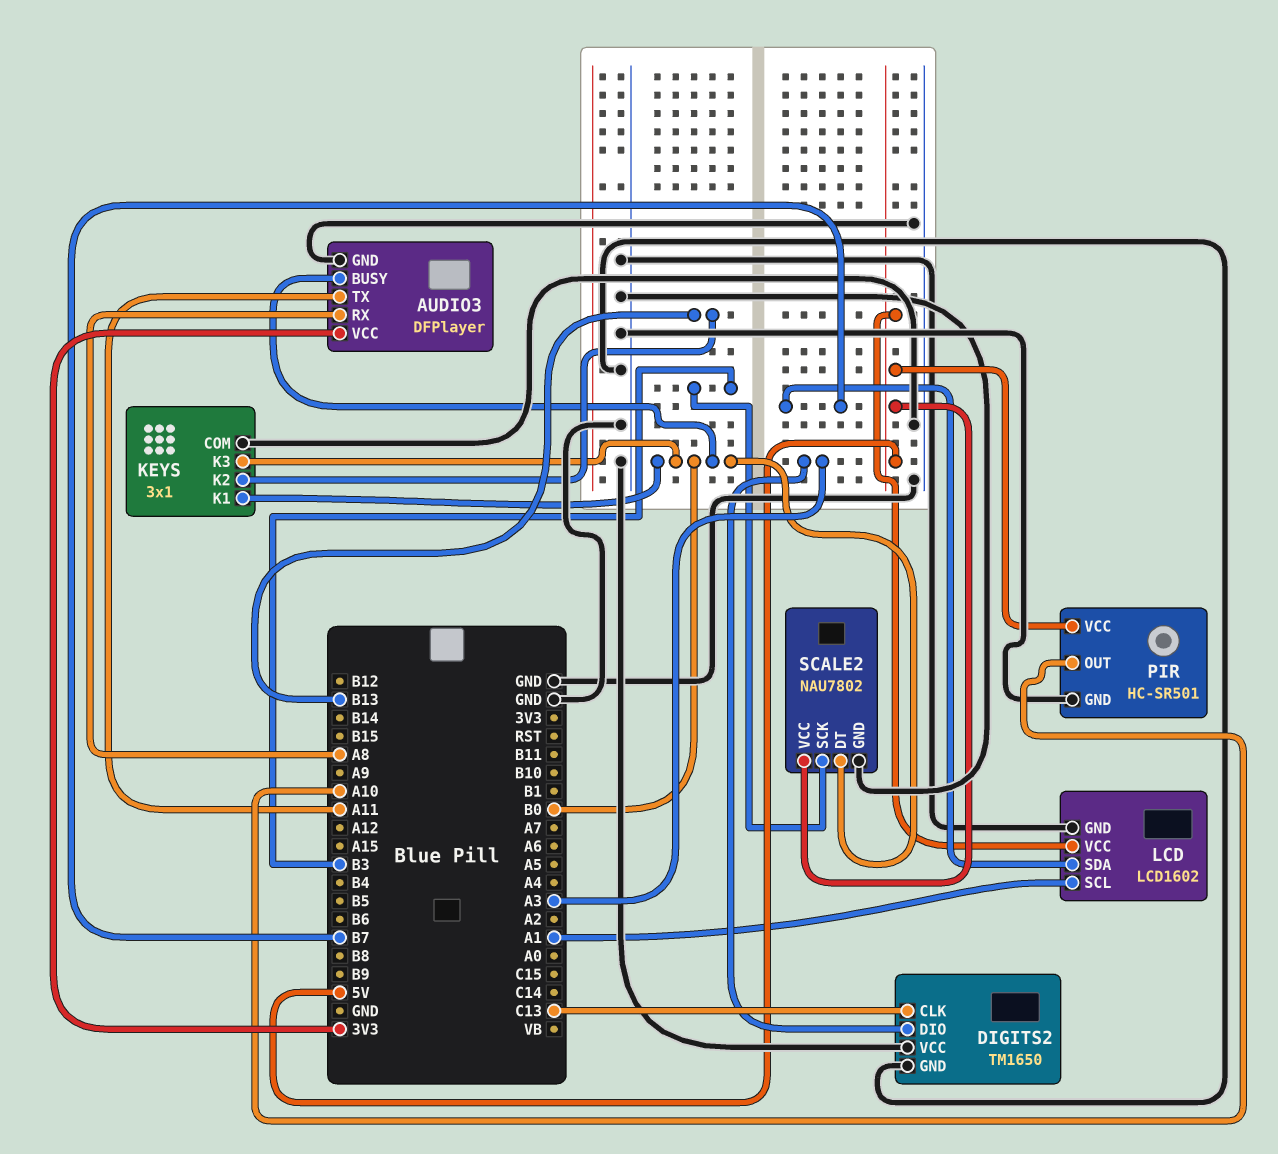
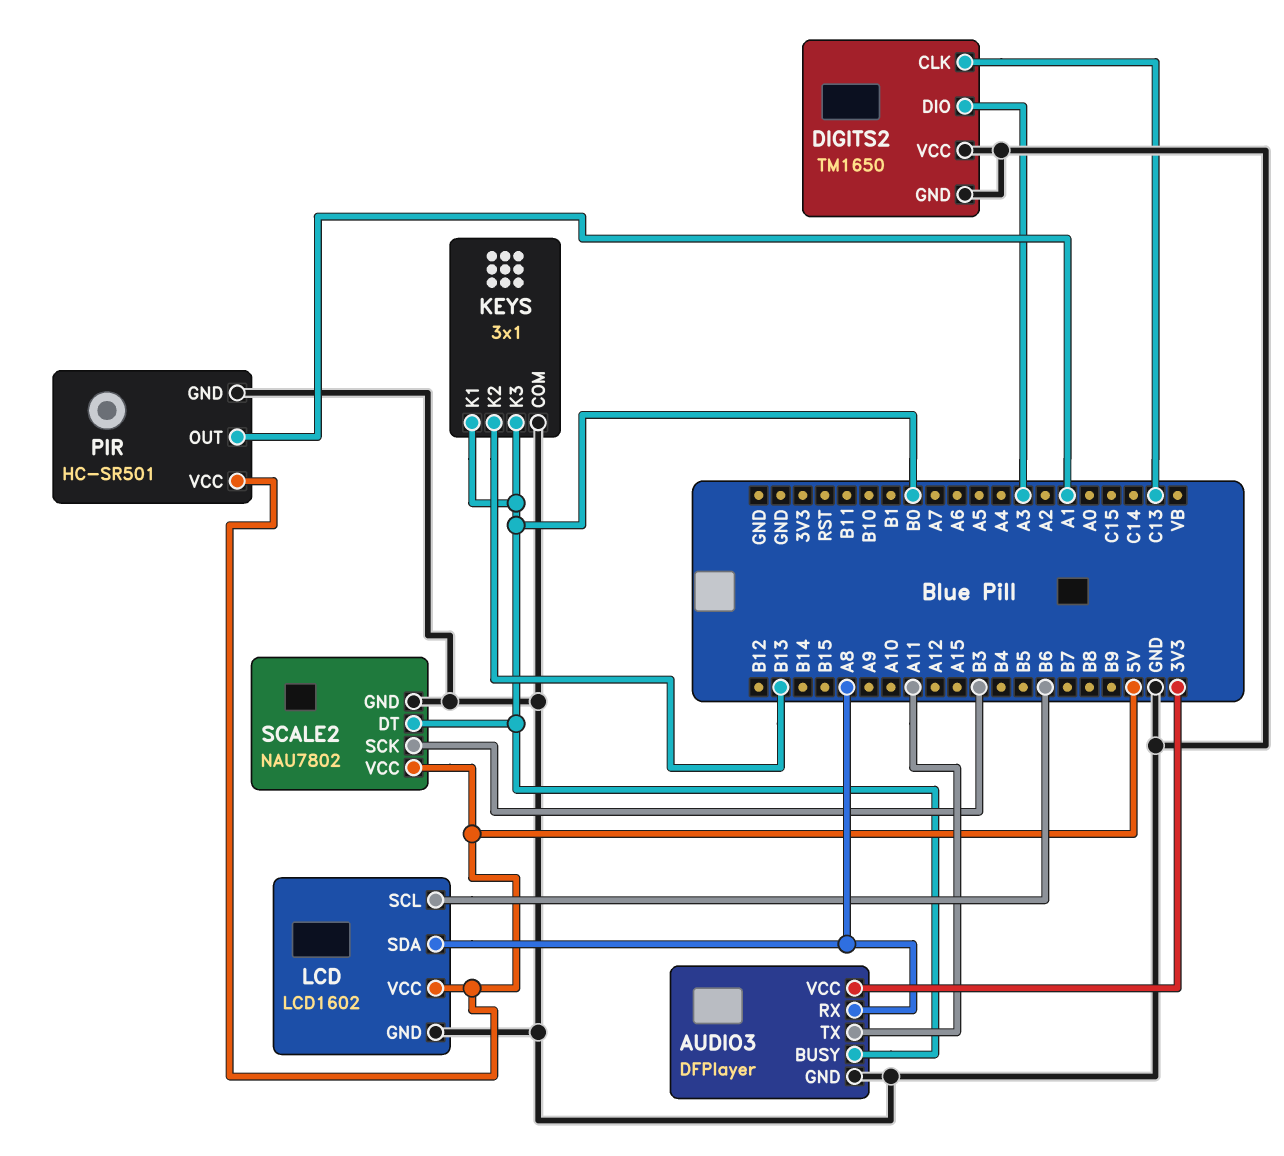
LCD pin SCL: A1 -> B6
LCD pin SDA: B7 -> A8
PIR pin OUT: A10 -> A1

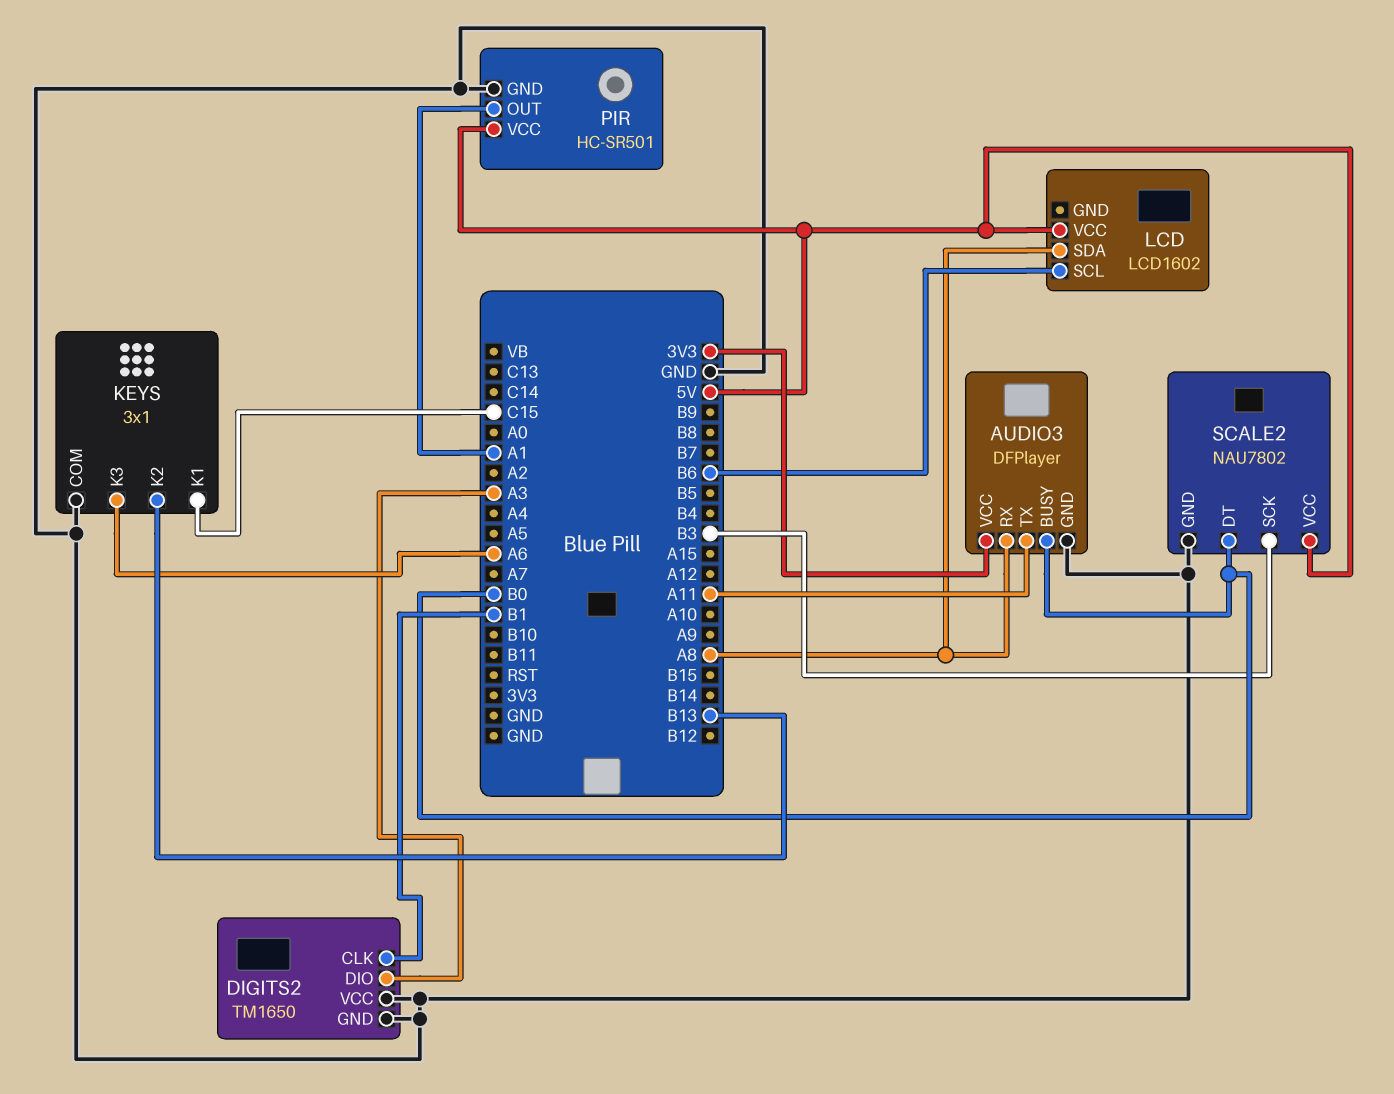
DIGITS2 pin CLK: C13 -> B1
KEYS pin K1: B0 -> C15
KEYS pin K3: B0 -> A6
LCD pin GND: GND -> none

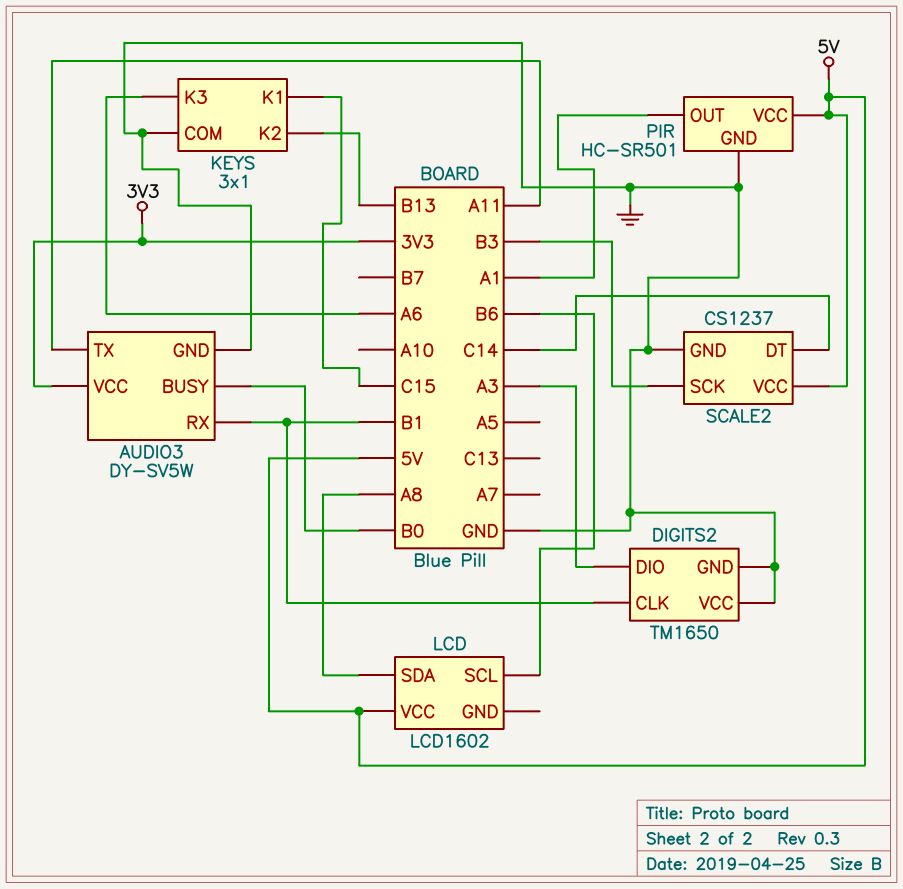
AUDIO3: DFPlayer -> DY-SV5W
AUDIO3 pin RX: A8 -> B1
SCALE2: NAU7802 -> CS1237
SCALE2 pin DT: B0 -> C14

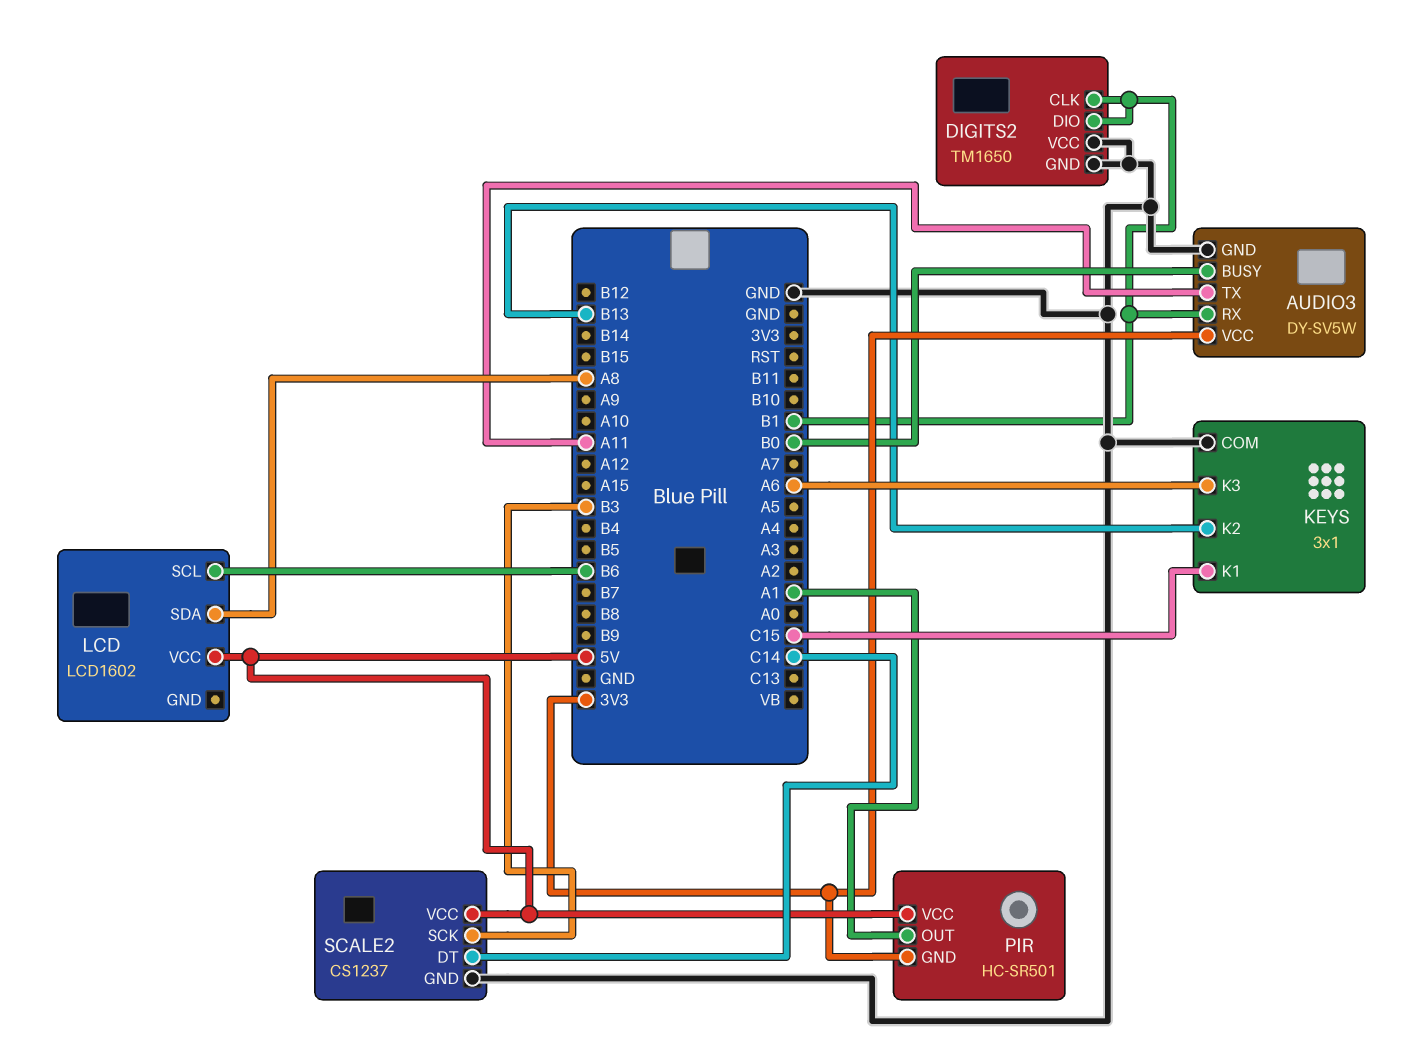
DIGITS2 pin DIO: A3 -> B1
PIR pin GND: GND -> 3V3

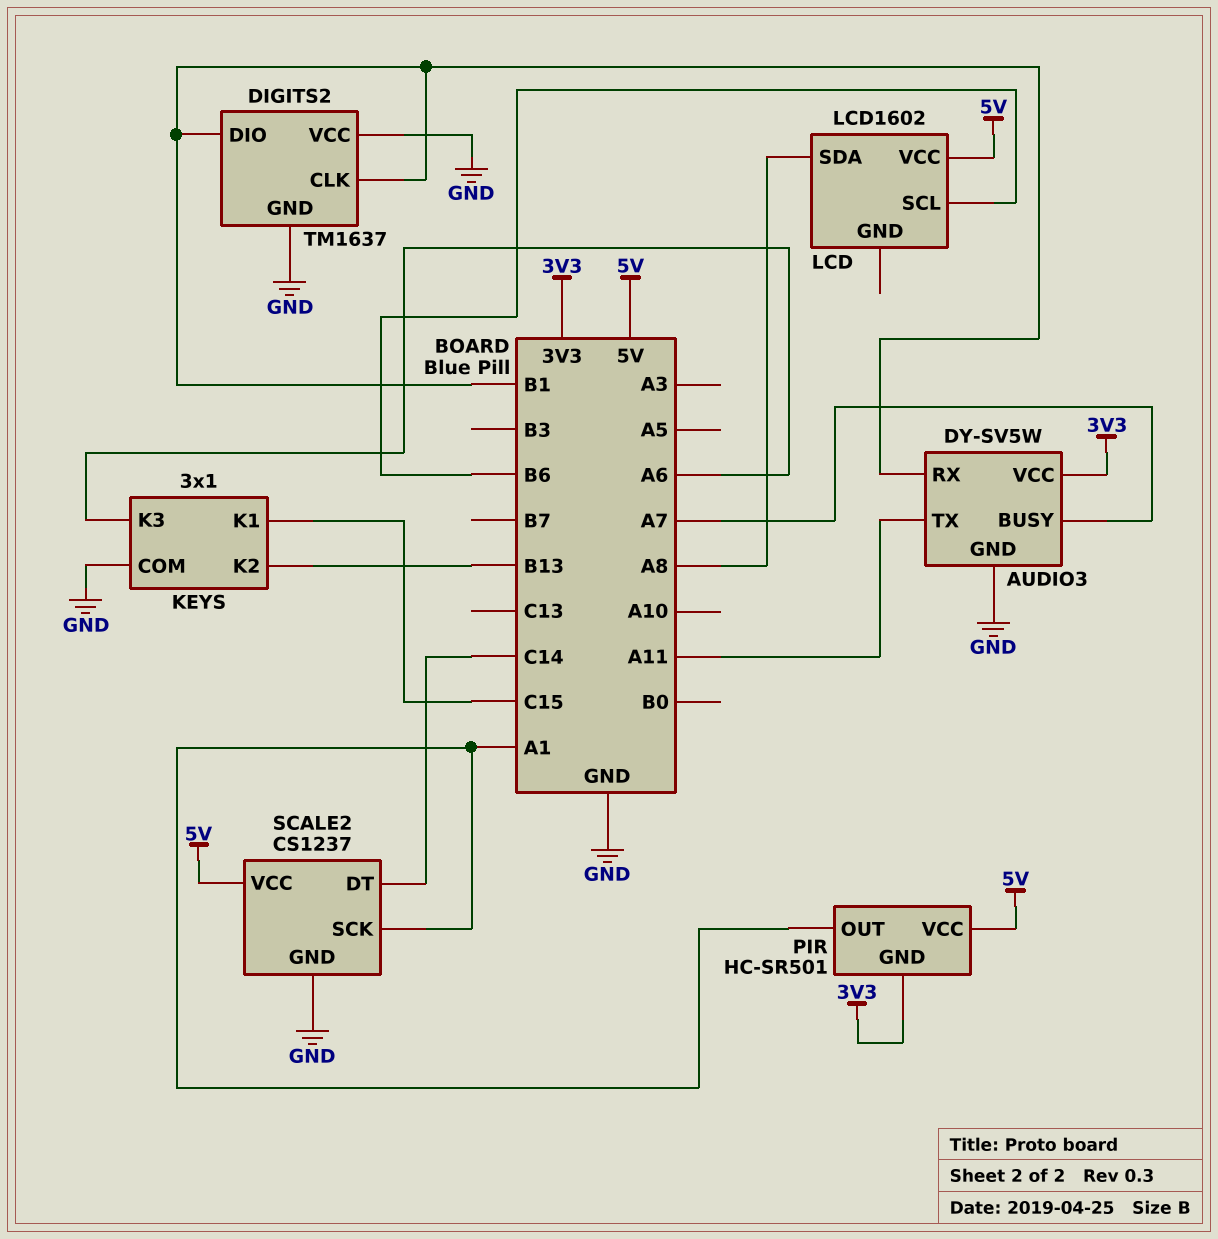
AUDIO3 pin BUSY: B0 -> A7
DIGITS2: TM1650 -> TM1637
SCALE2 pin SCK: B3 -> A1

